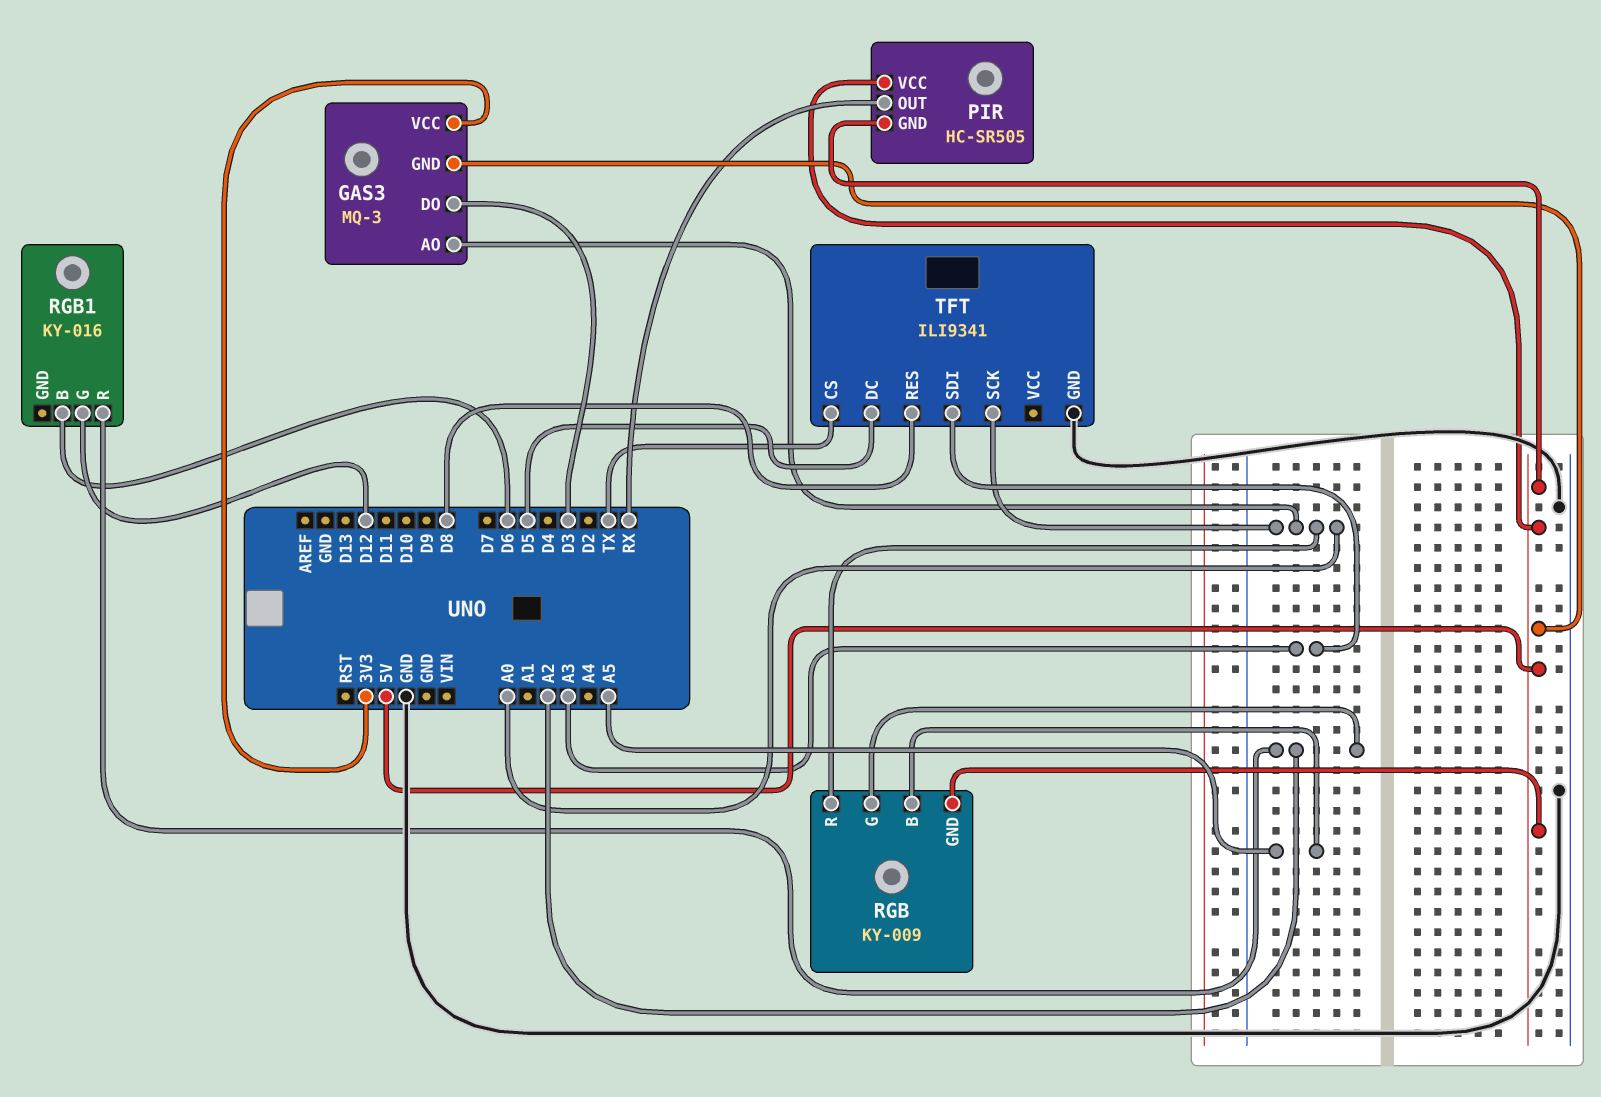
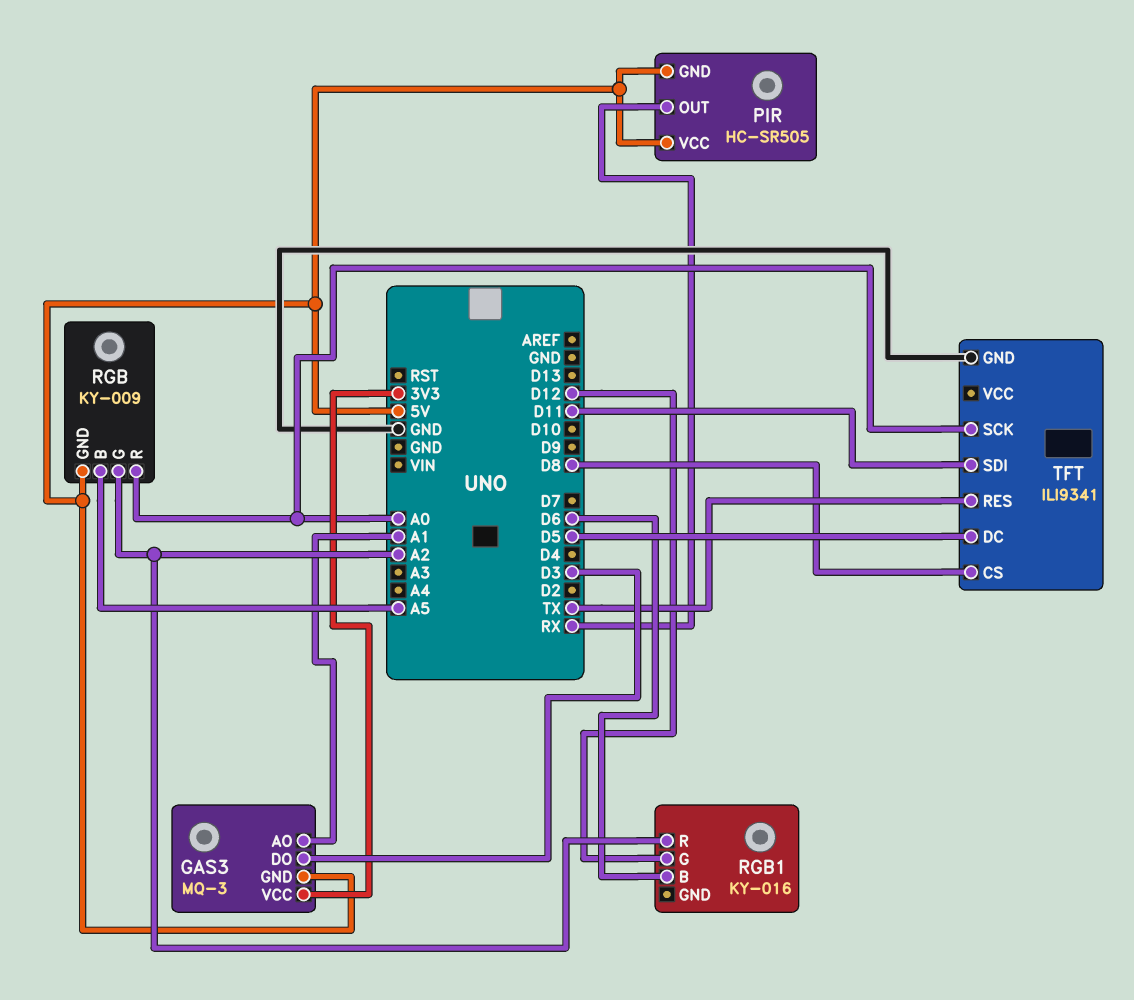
GAS3 pin AO: A0 -> A1
TFT pin CS: TX -> D8
TFT pin RES: D8 -> TX
TFT pin SDI: A3 -> D11

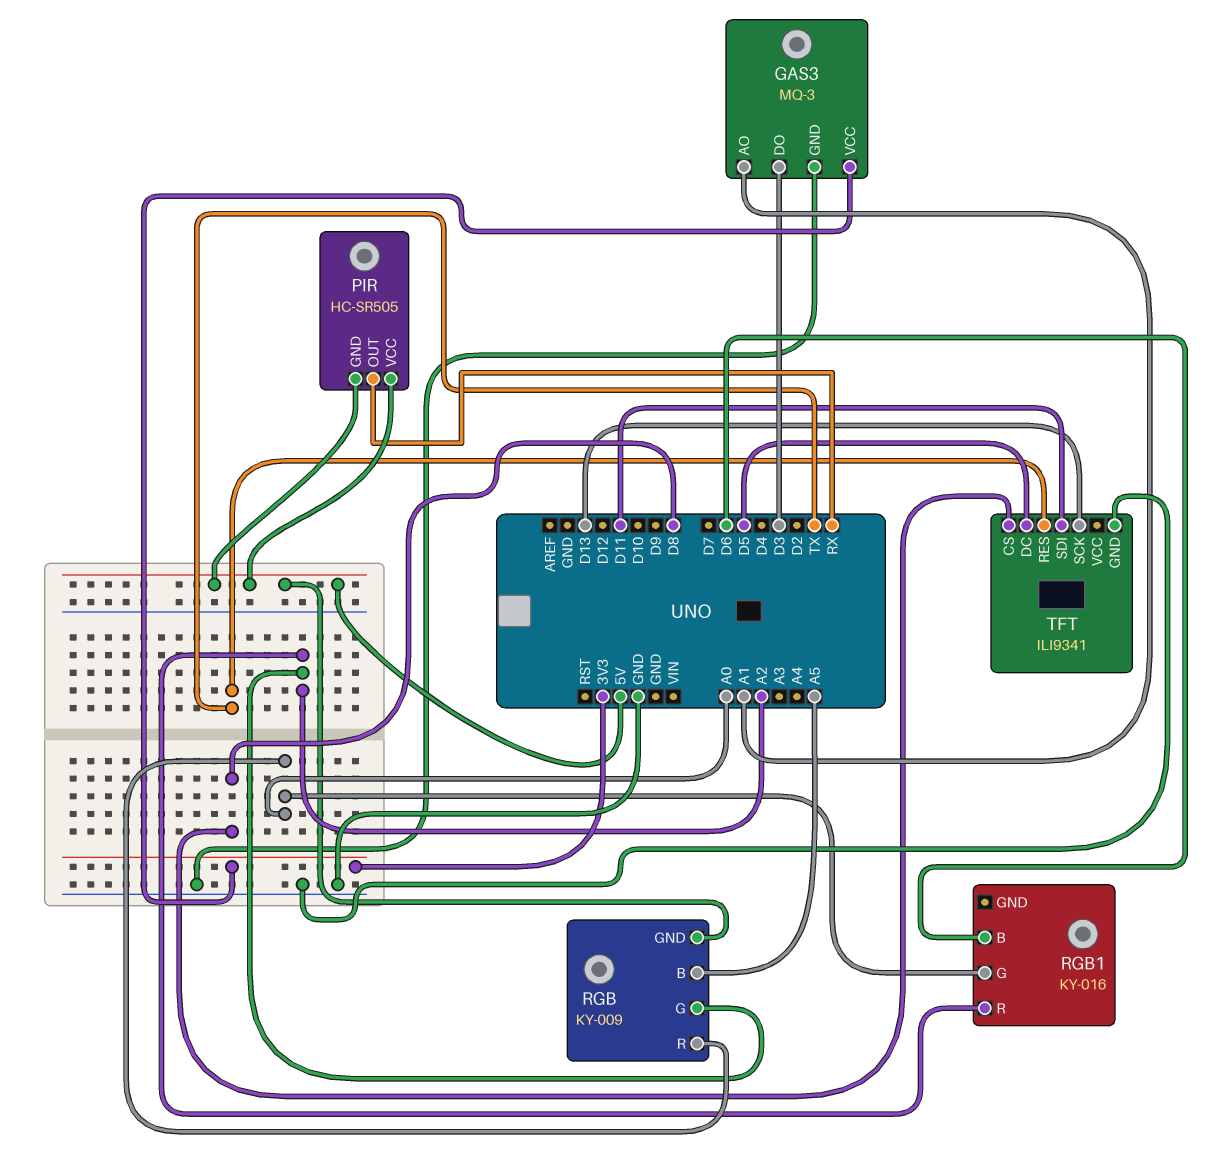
GAS3 pin GND: 5V -> GND
RGB1 pin G: D12 -> A0
TFT pin SCK: A0 -> D13

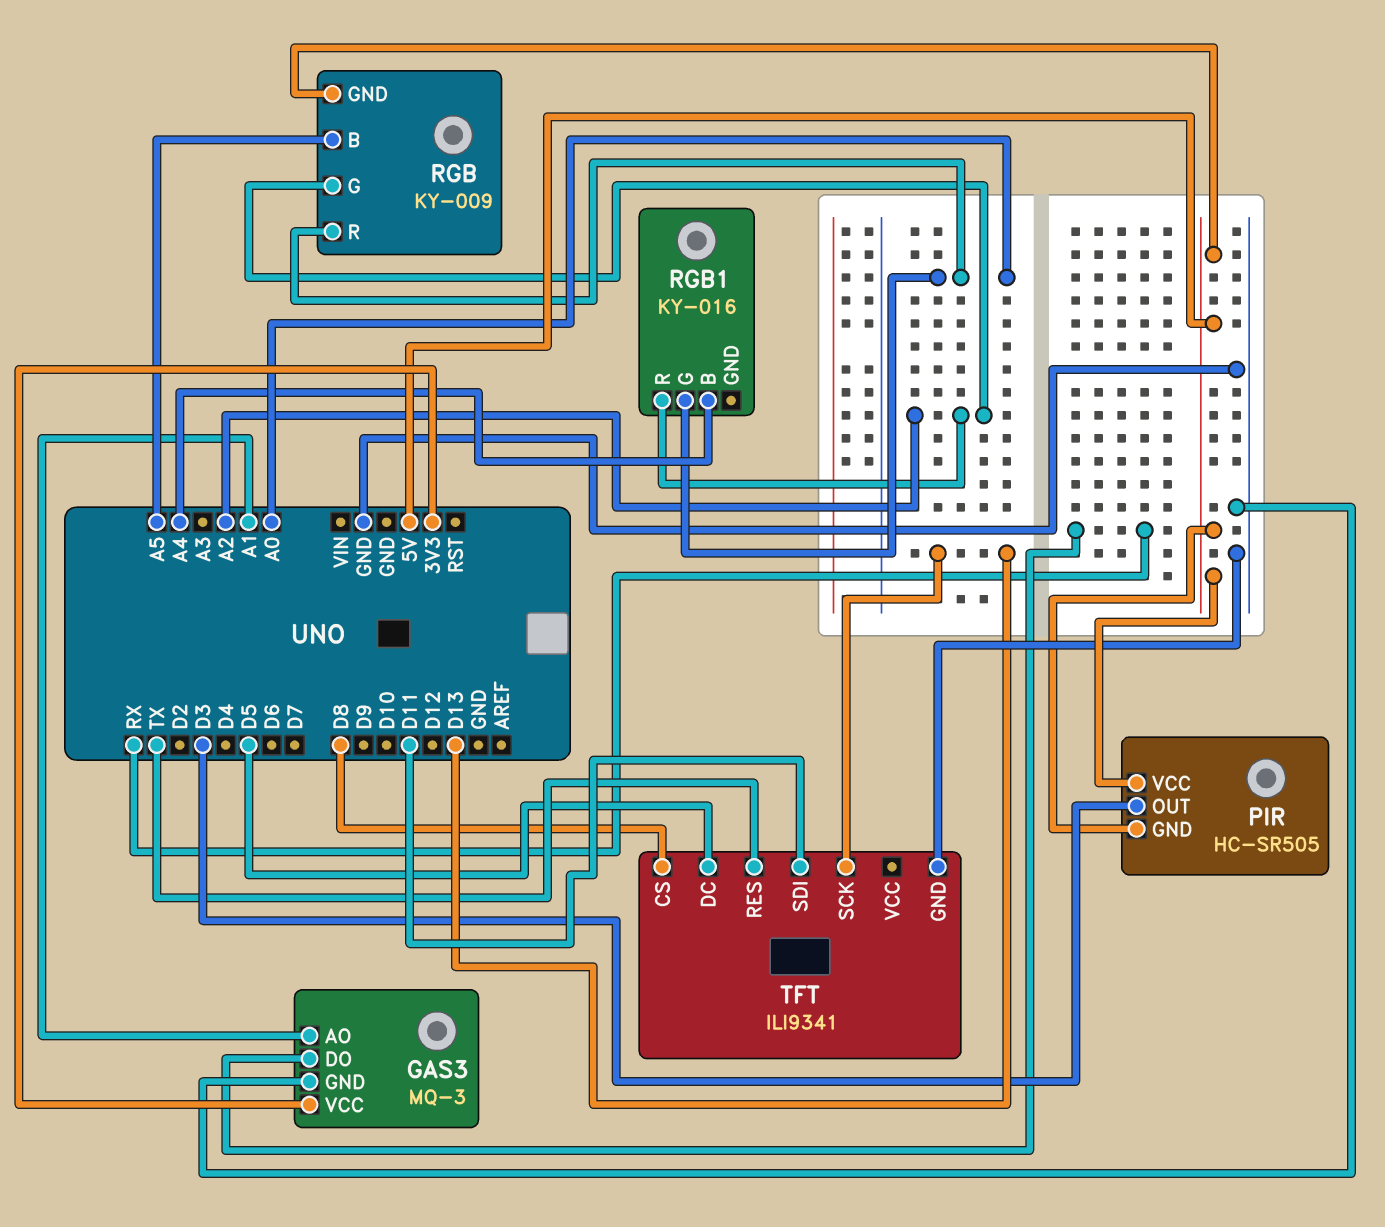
GAS3 pin DO: D3 -> RX
PIR pin OUT: RX -> D3
RGB1 pin B: D6 -> A4

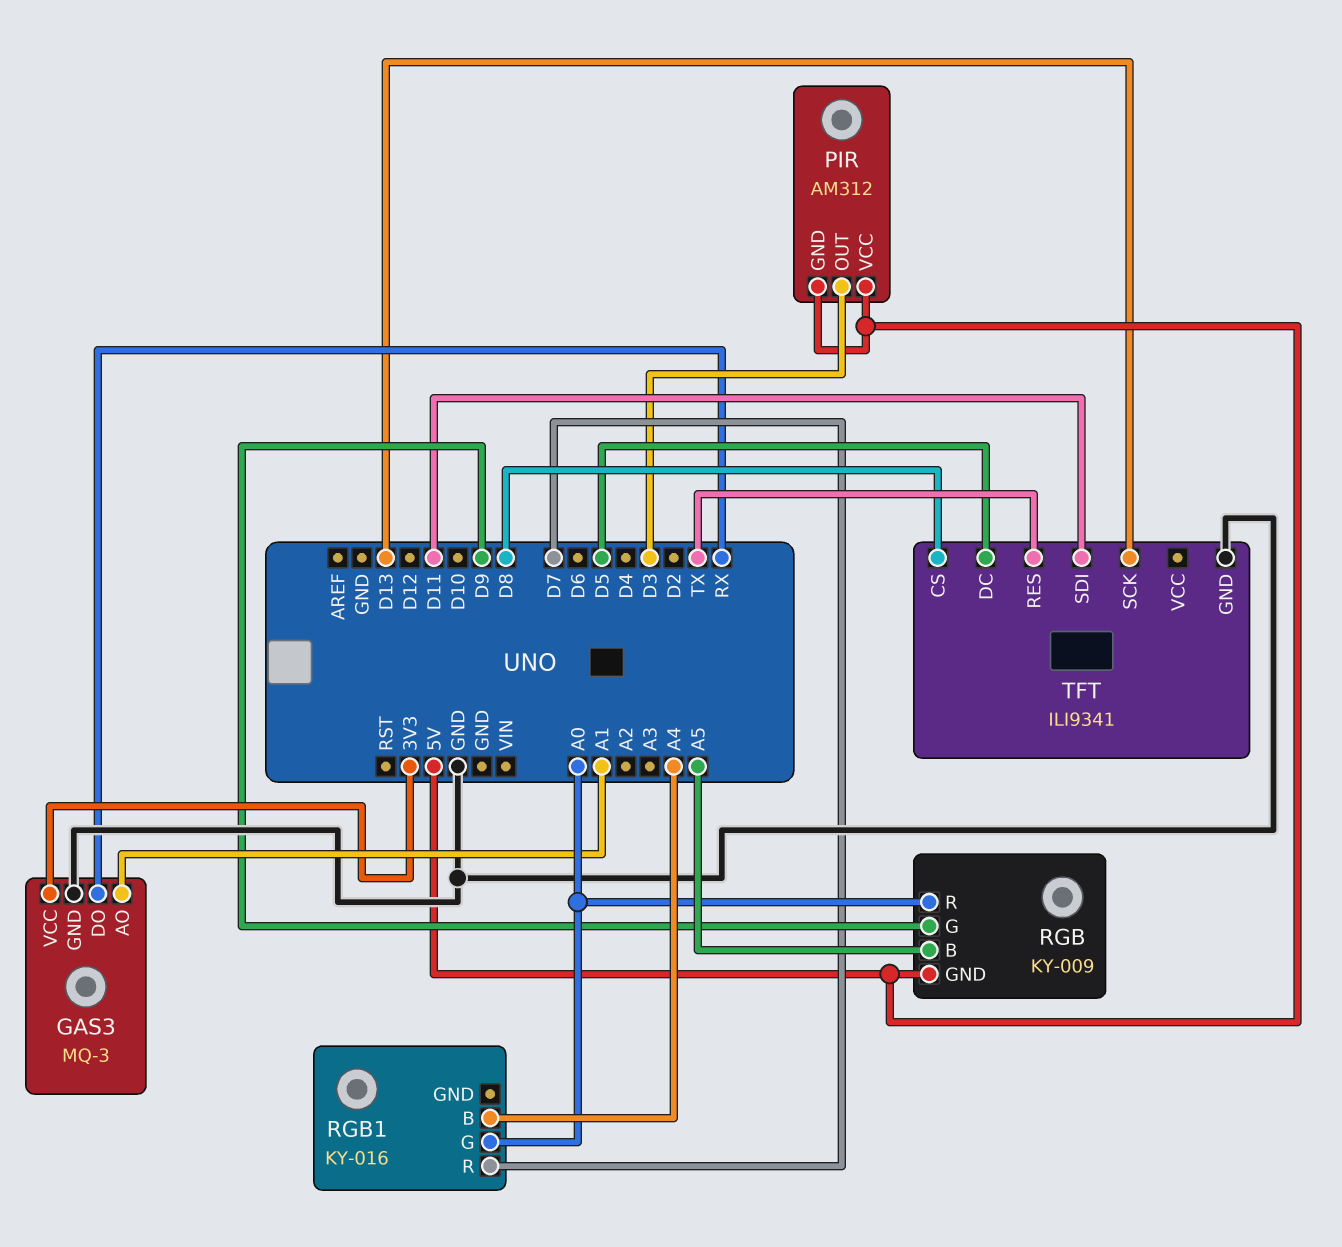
PIR: HC-SR505 -> AM312
RGB pin G: A2 -> D9
RGB1 pin R: A2 -> D7

